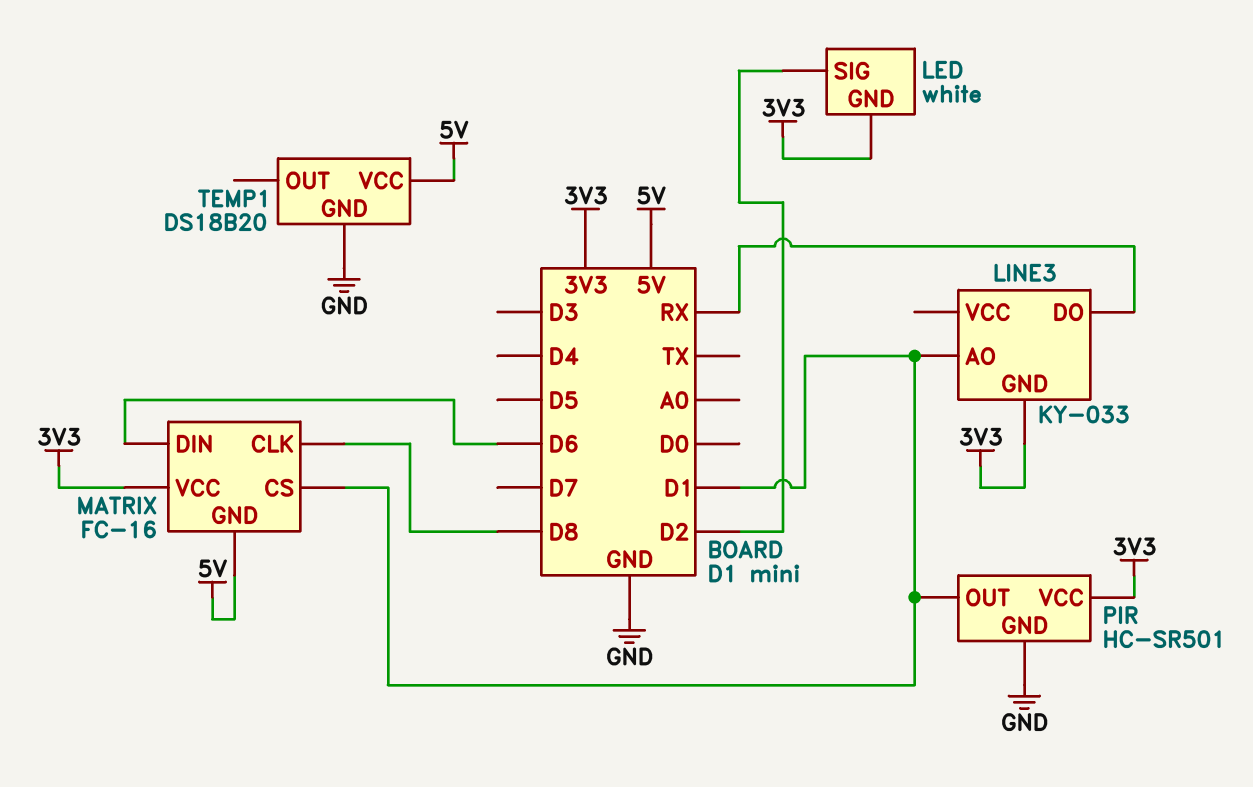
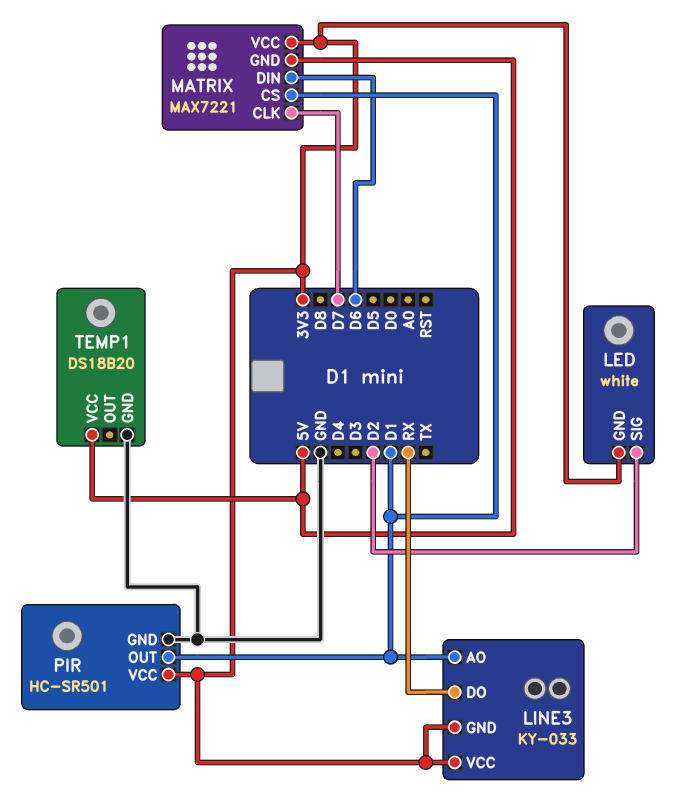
LINE3 pin VCC: none -> 3V3
MATRIX: FC-16 -> MAX7221
MATRIX pin CLK: D8 -> D7

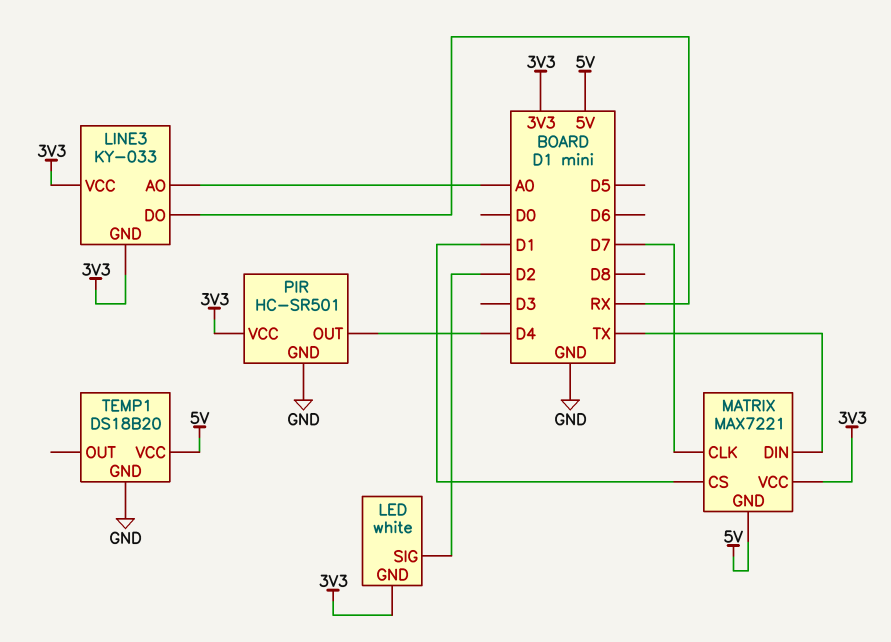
LINE3 pin AO: D1 -> A0
MATRIX pin DIN: D6 -> TX
PIR pin OUT: D1 -> D4

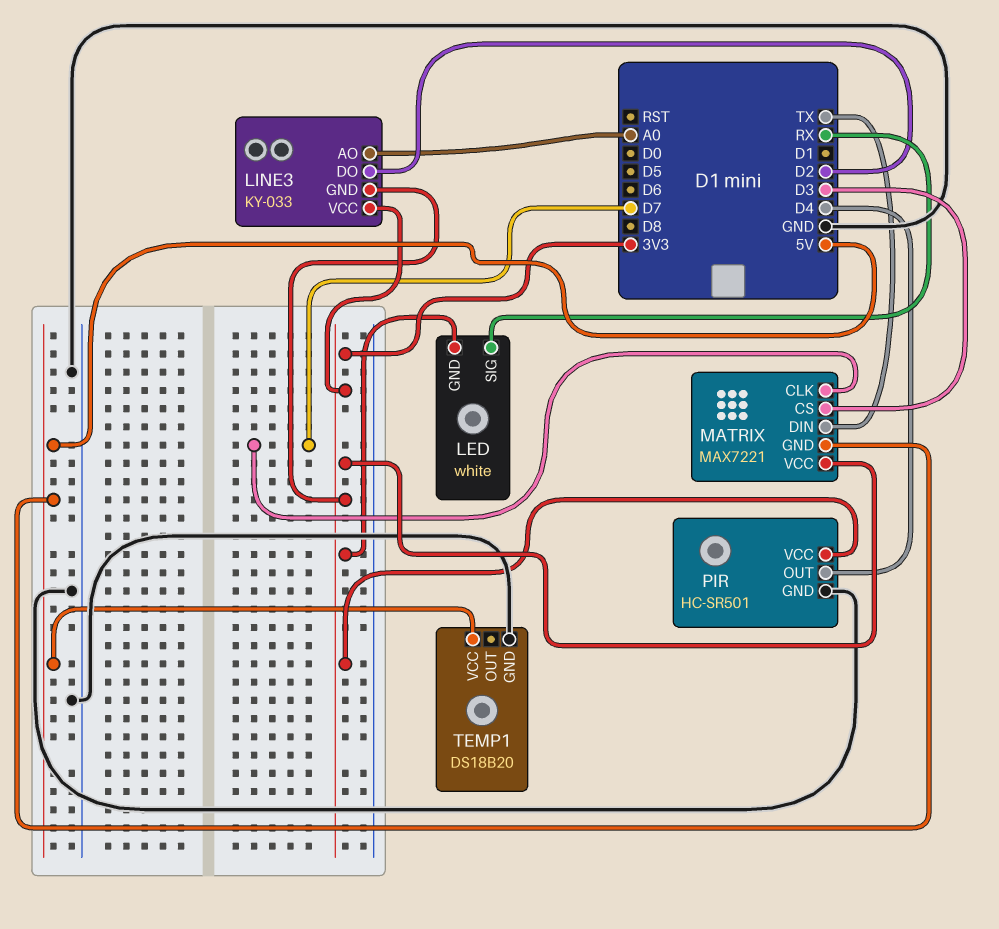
LED pin SIG: D2 -> RX
LINE3 pin DO: RX -> D2
MATRIX pin CS: D1 -> D3

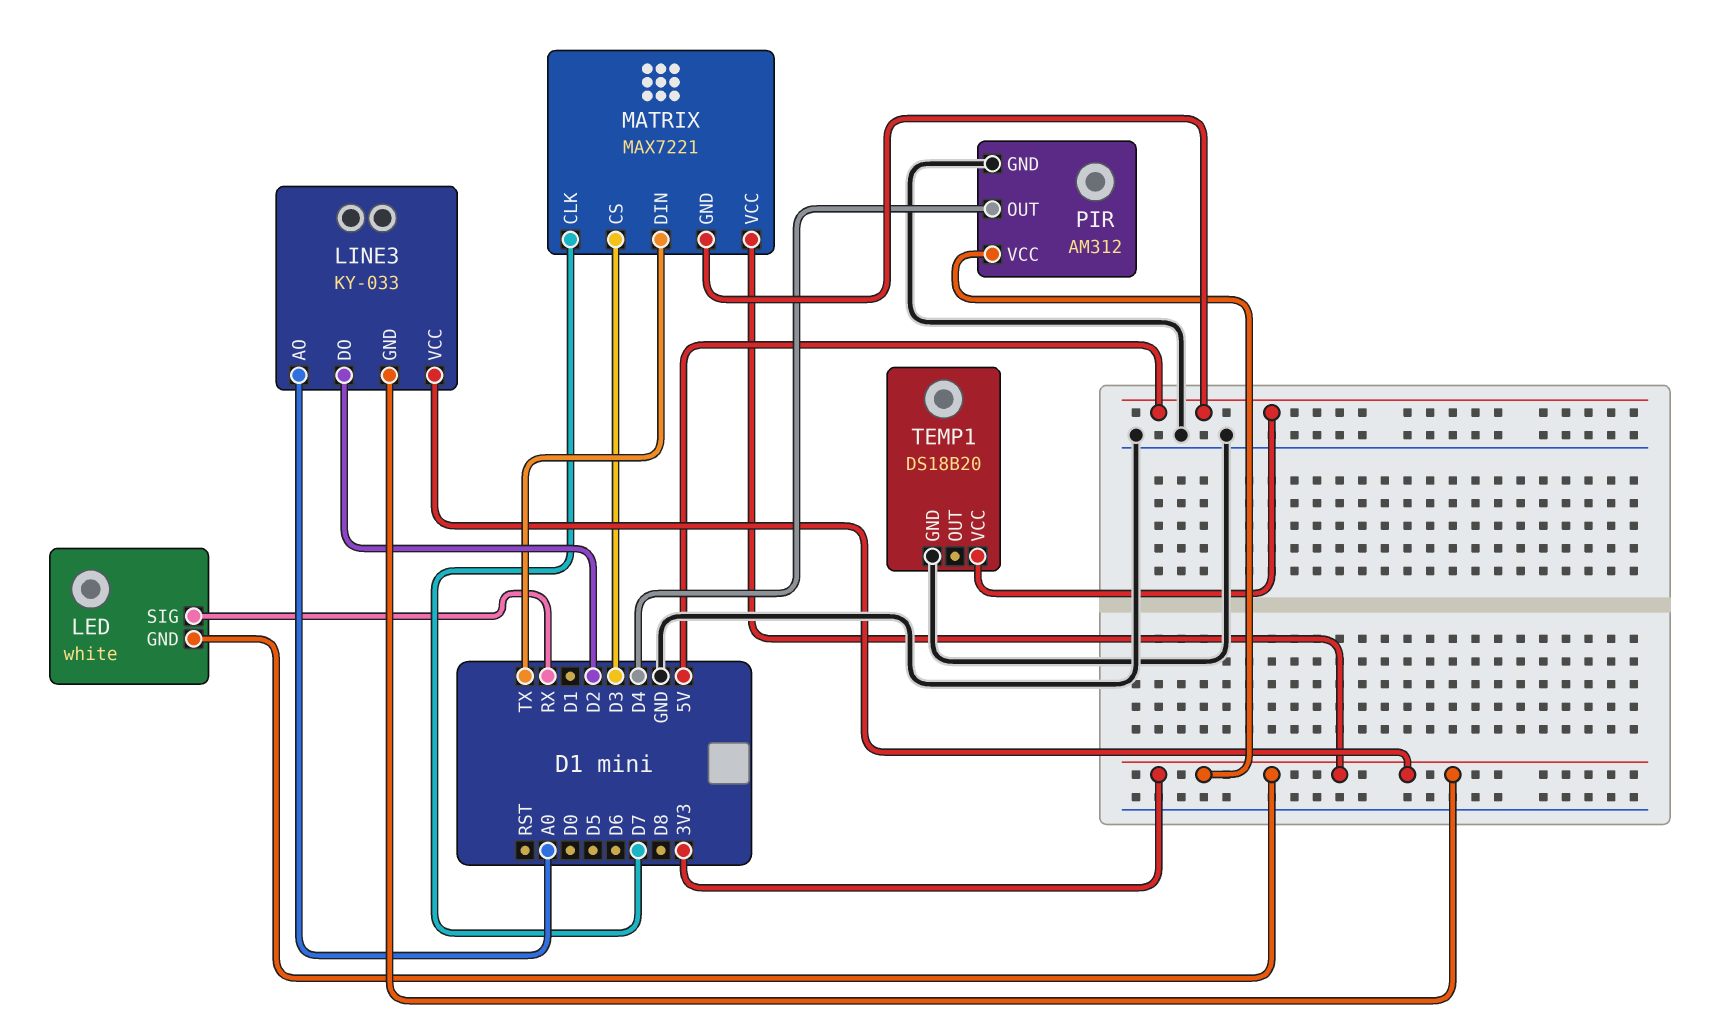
PIR: HC-SR501 -> AM312

